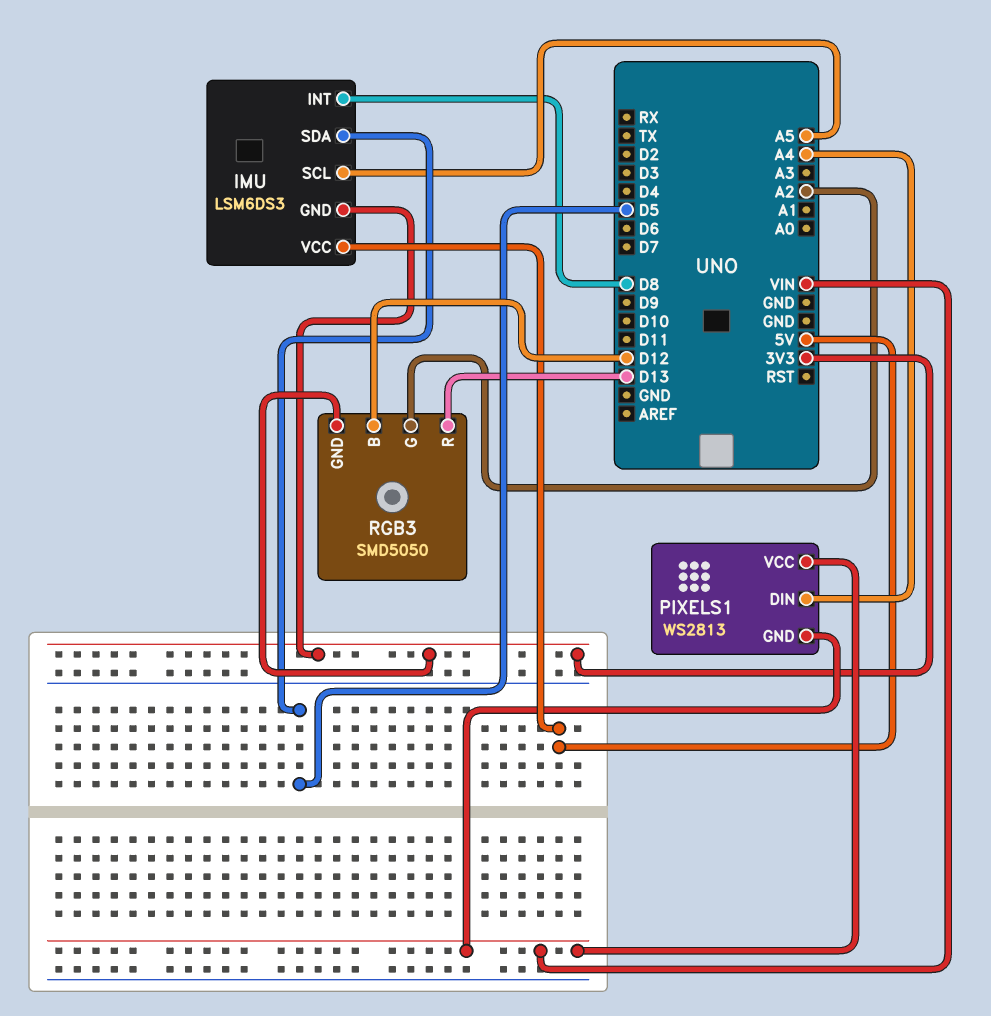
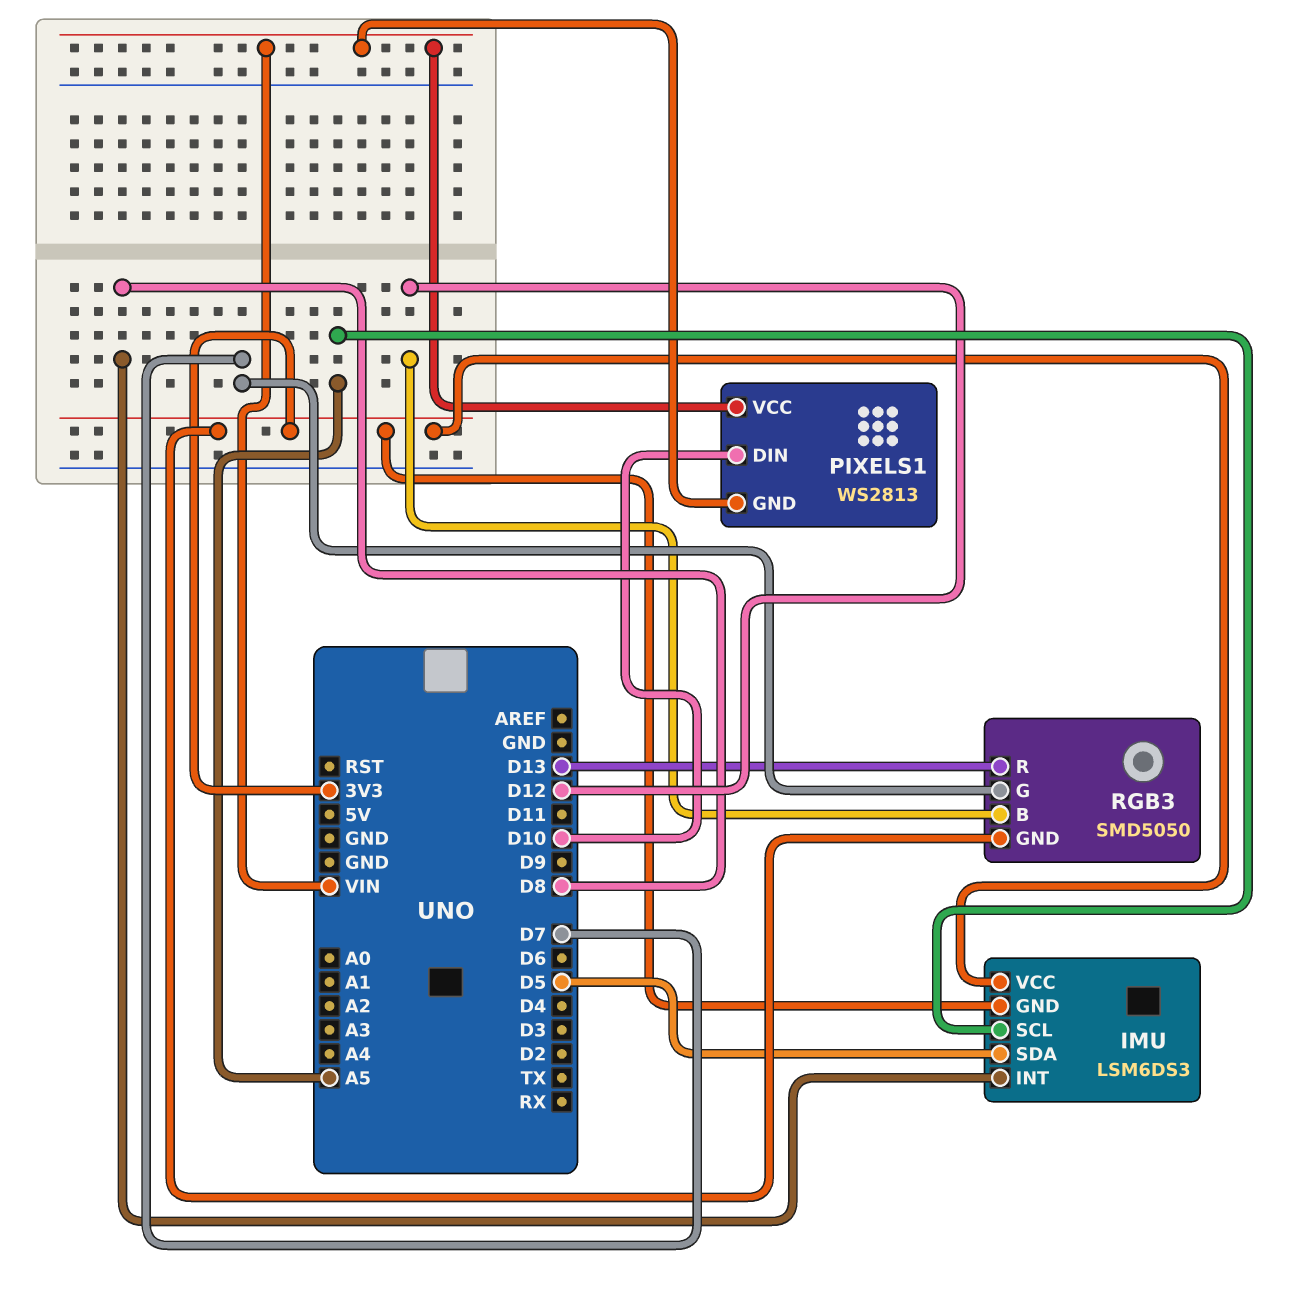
IMU pin VCC: 5V -> 3V3
PIXELS1 pin DIN: A4 -> D10
RGB3 pin G: A2 -> D7

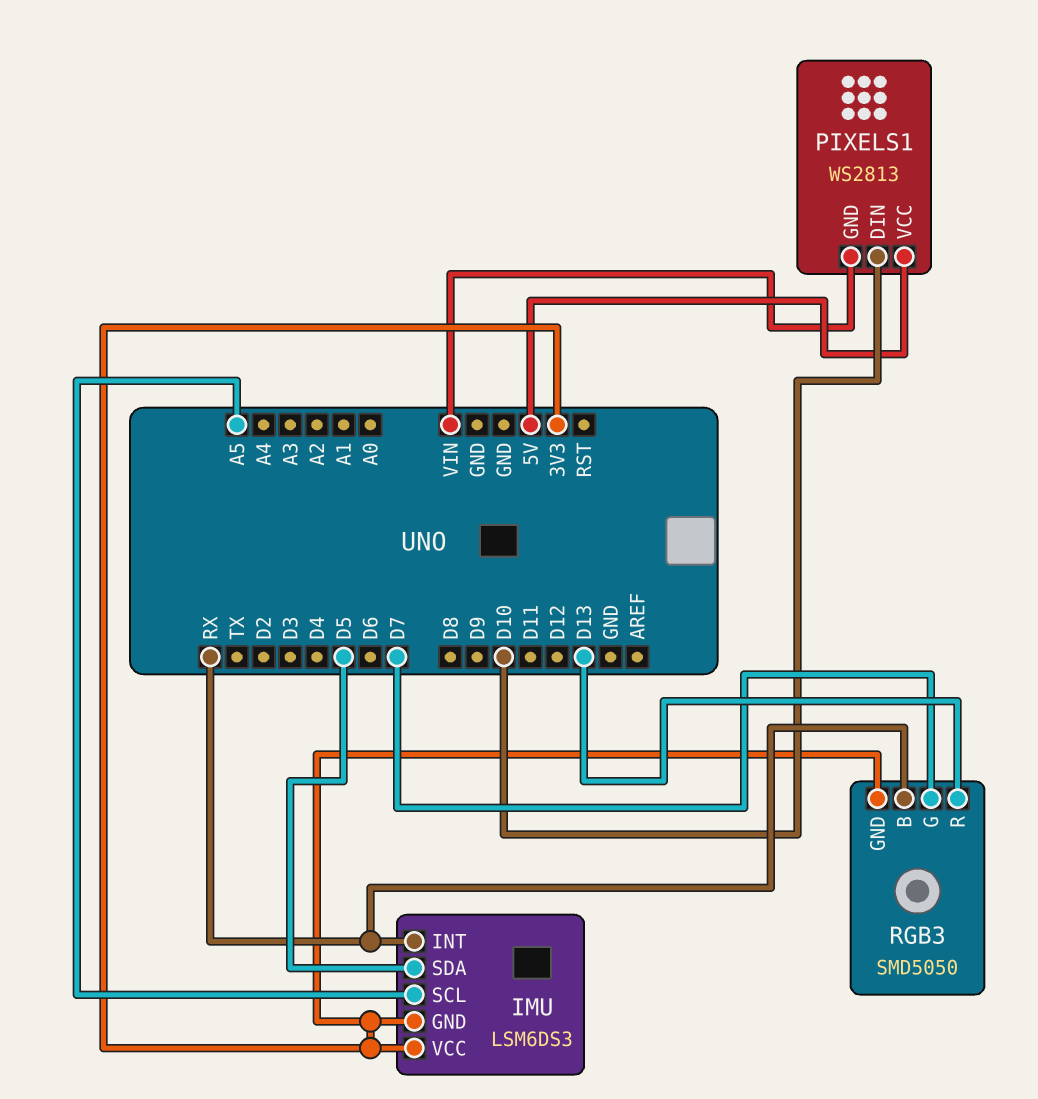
IMU pin INT: D8 -> RX
PIXELS1 pin VCC: VIN -> 5V
RGB3 pin B: D12 -> RX

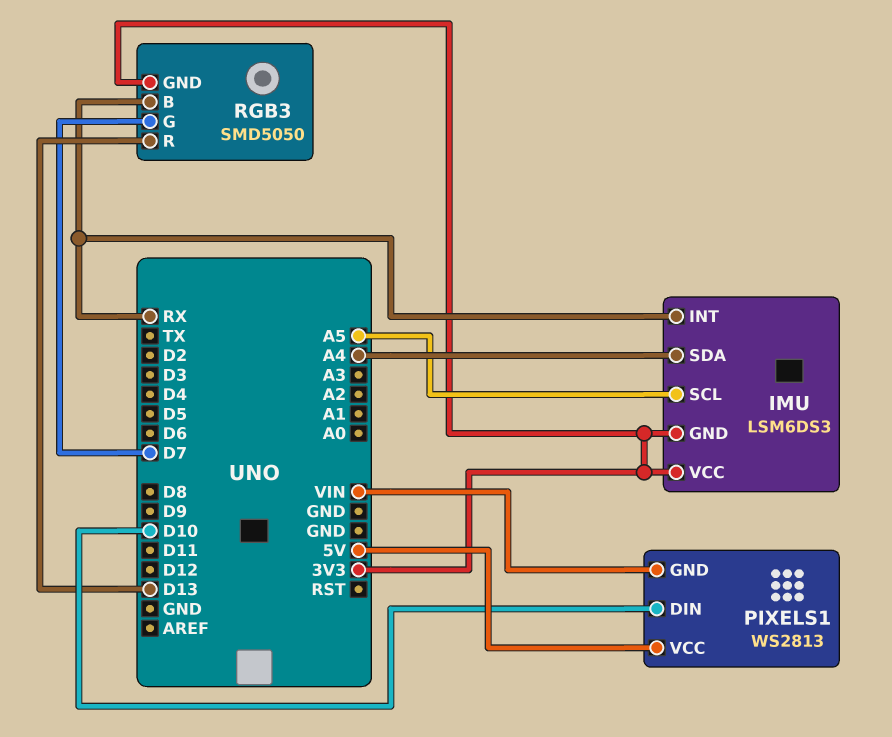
IMU pin SDA: D5 -> A4

